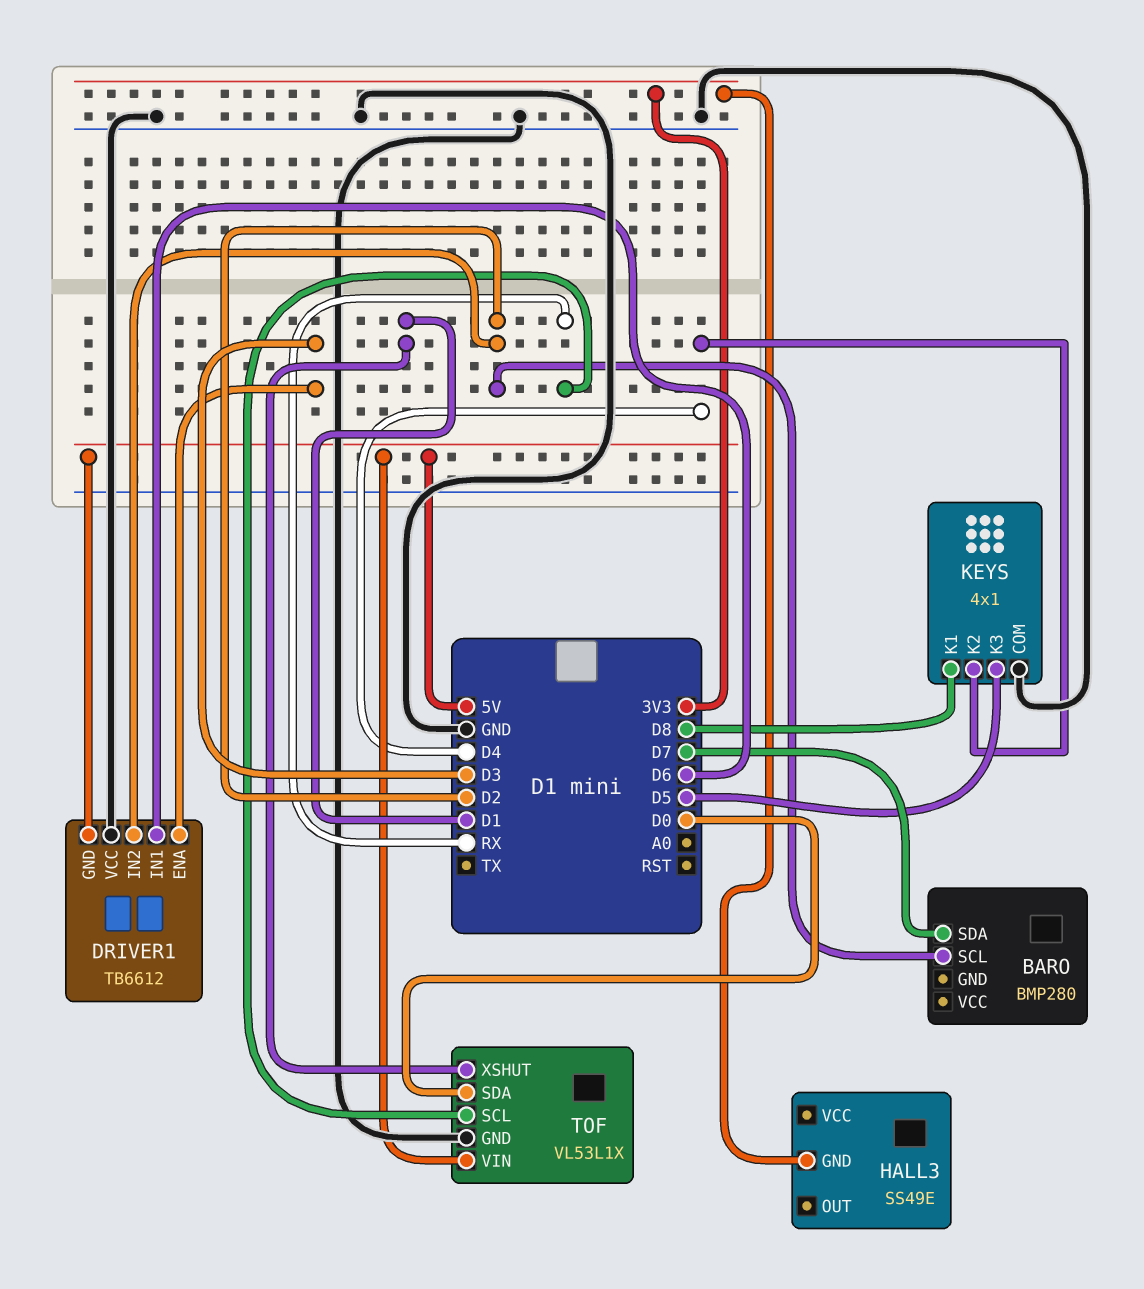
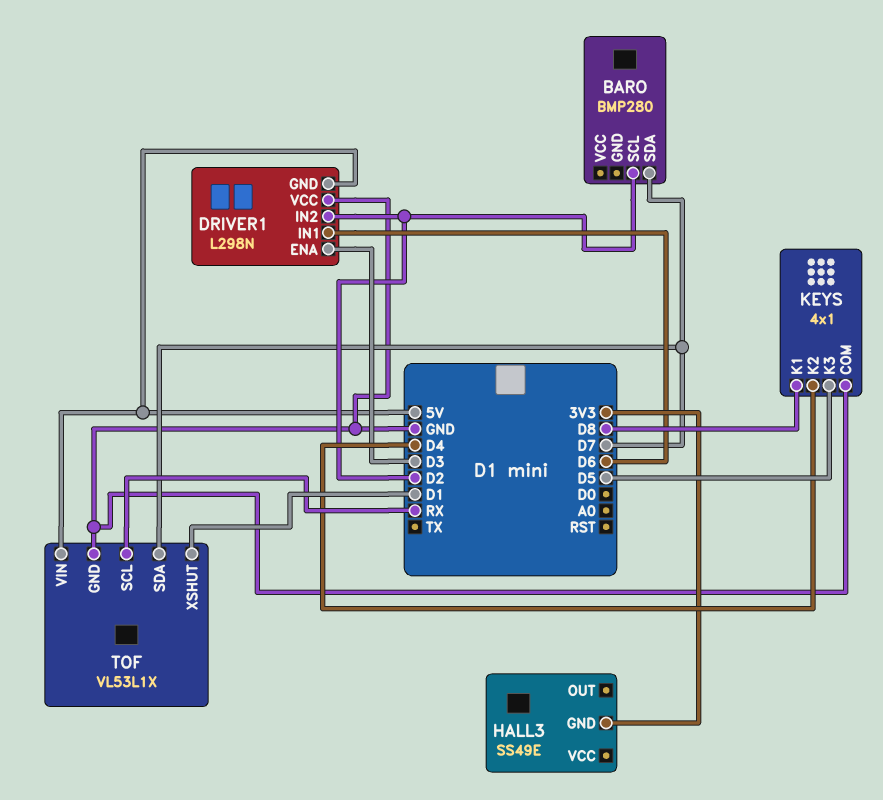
DRIVER1: TB6612 -> L298N
TOF pin SDA: D0 -> D7

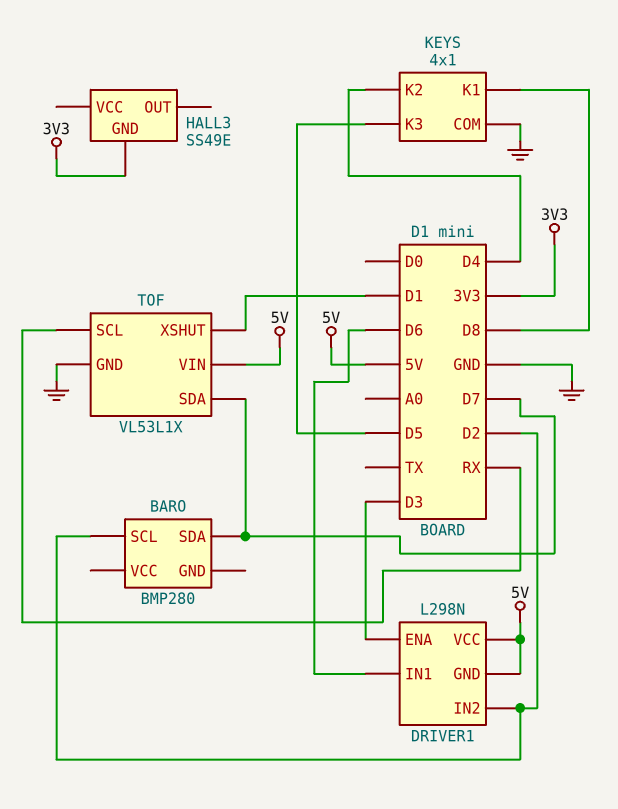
DRIVER1 pin VCC: GND -> 5V

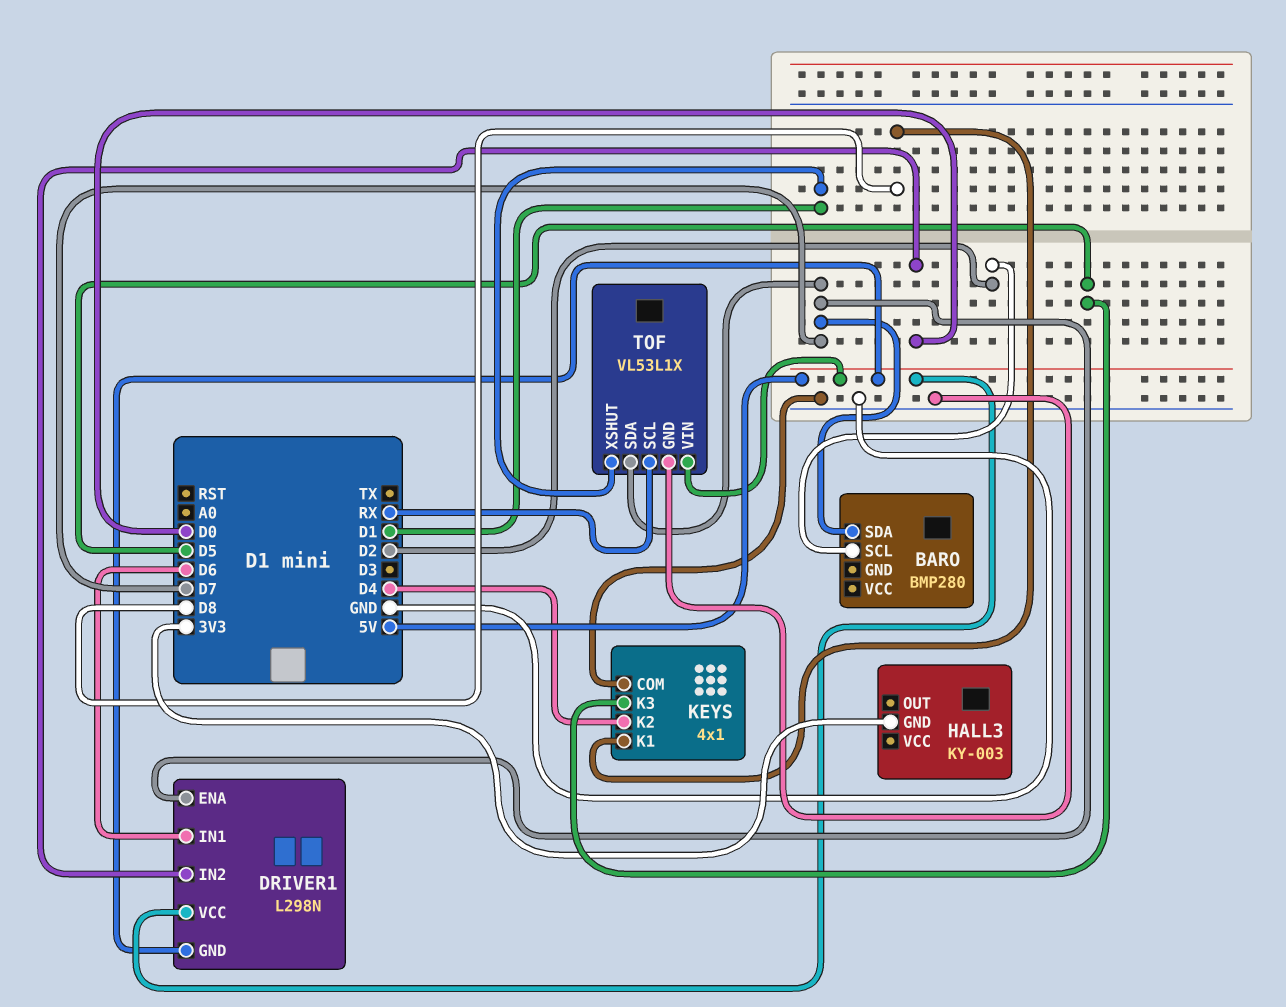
DRIVER1 pin ENA: D3 -> D7
DRIVER1 pin IN2: D2 -> D0
HALL3: SS49E -> KY-003

